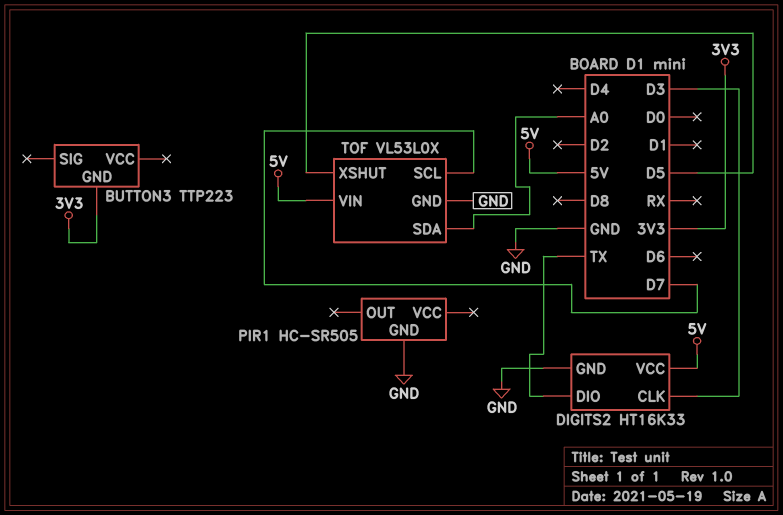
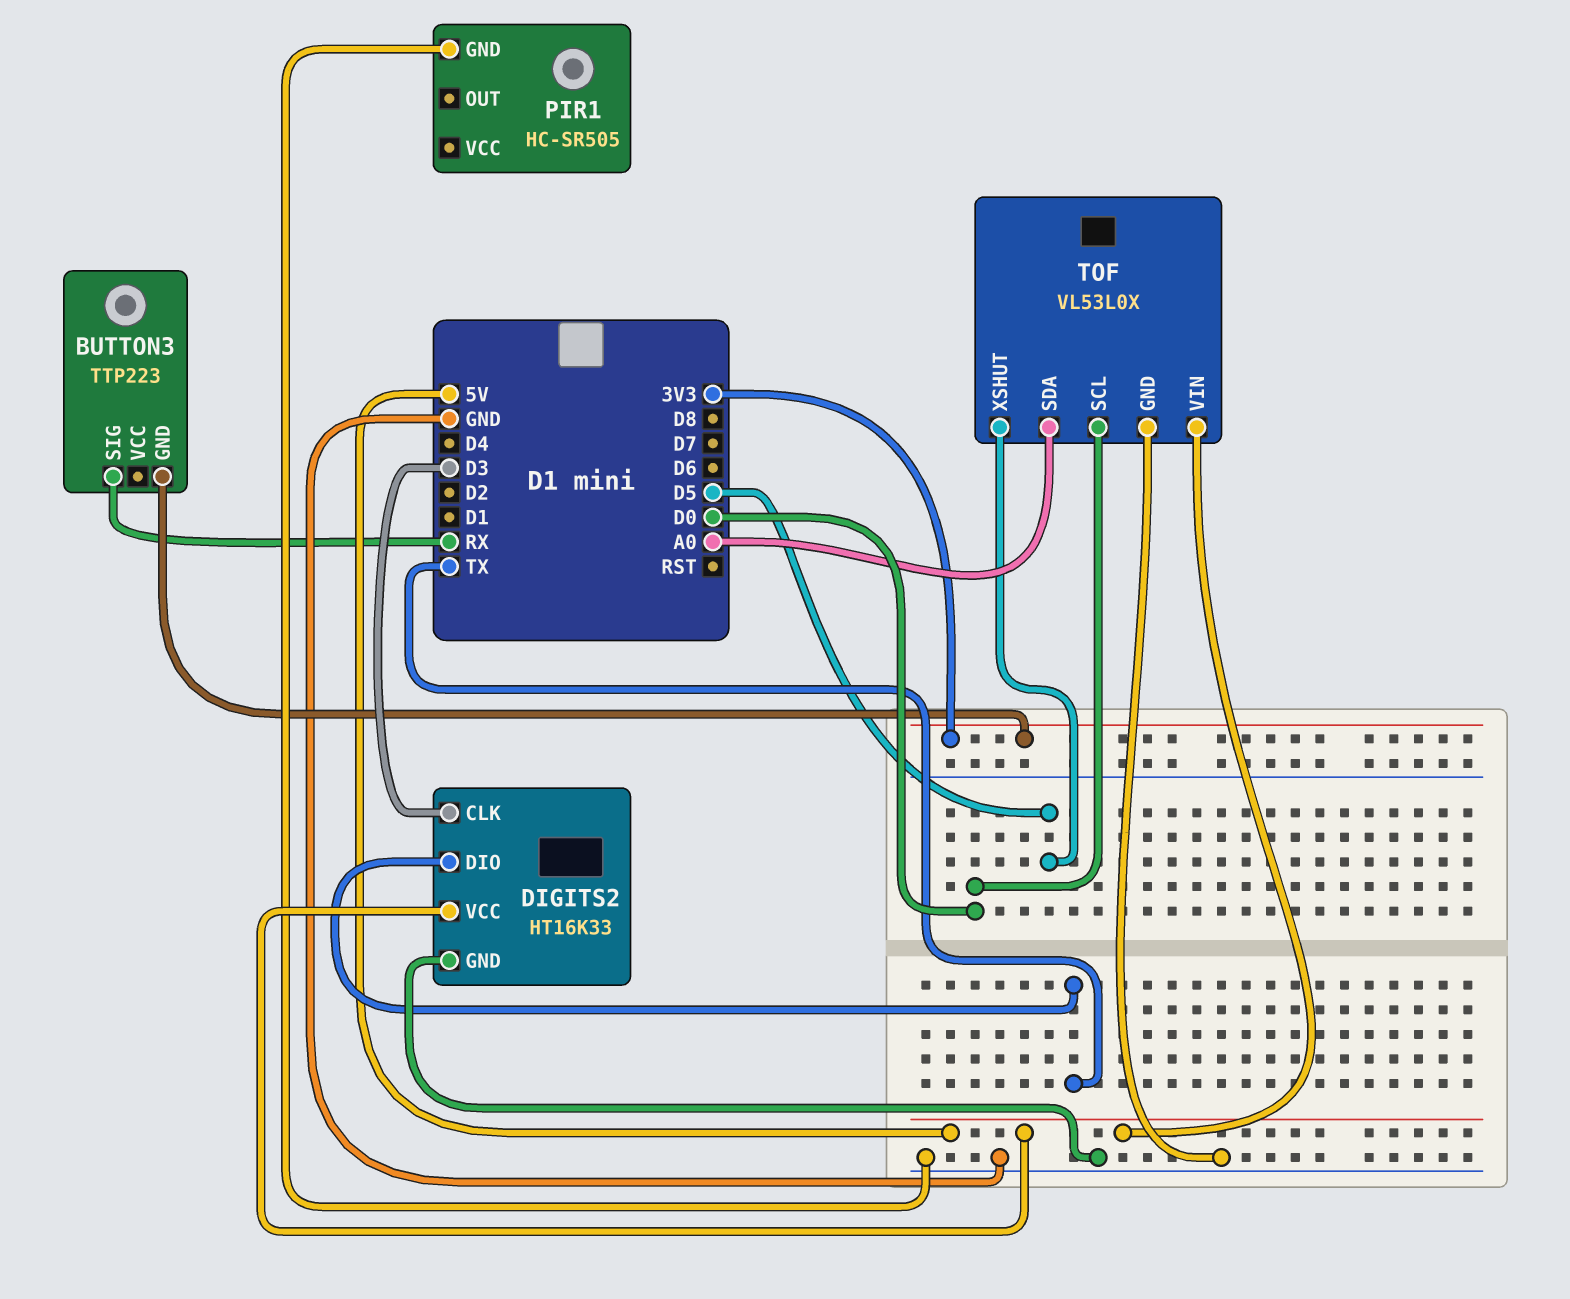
BUTTON3 pin SIG: none -> RX
TOF pin SCL: D7 -> D0

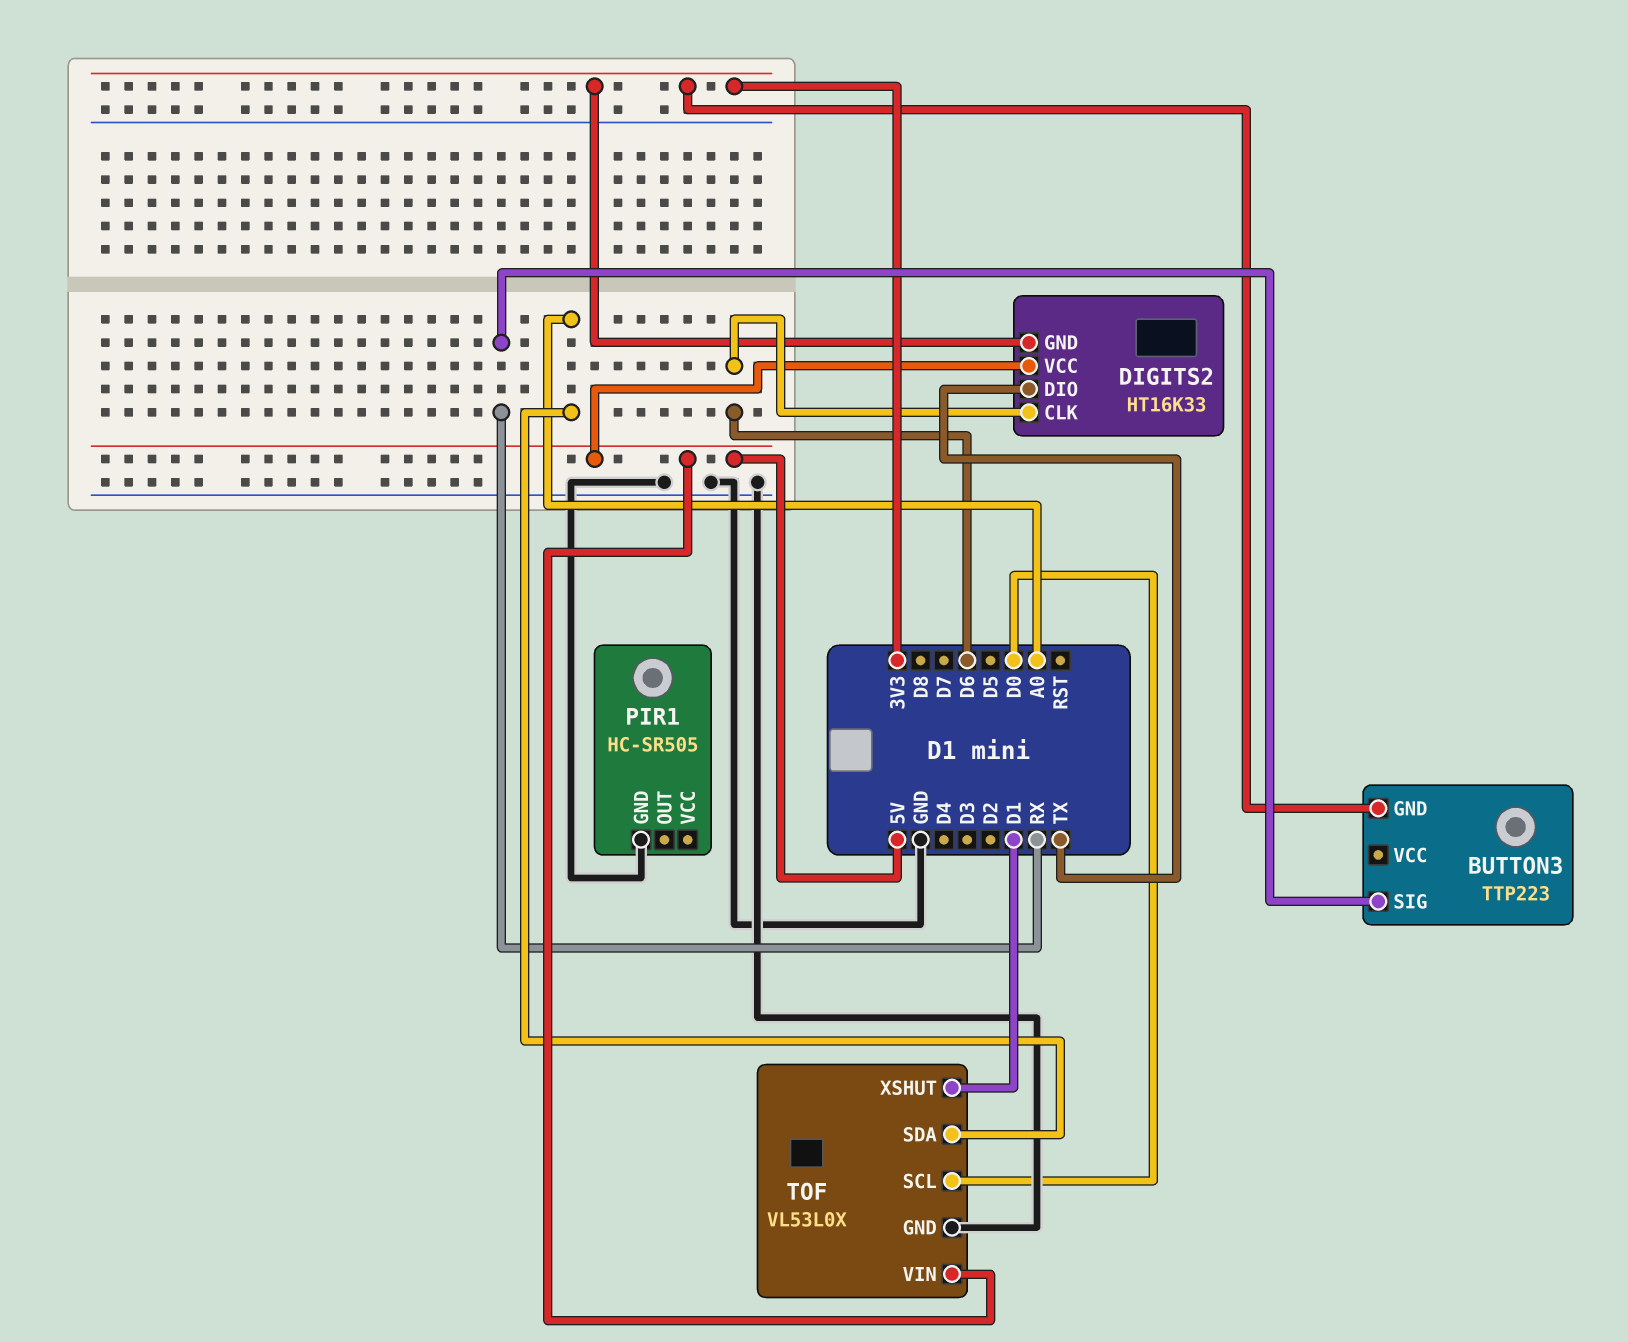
DIGITS2 pin CLK: D3 -> D6
DIGITS2 pin GND: GND -> 3V3
TOF pin XSHUT: D5 -> D1

